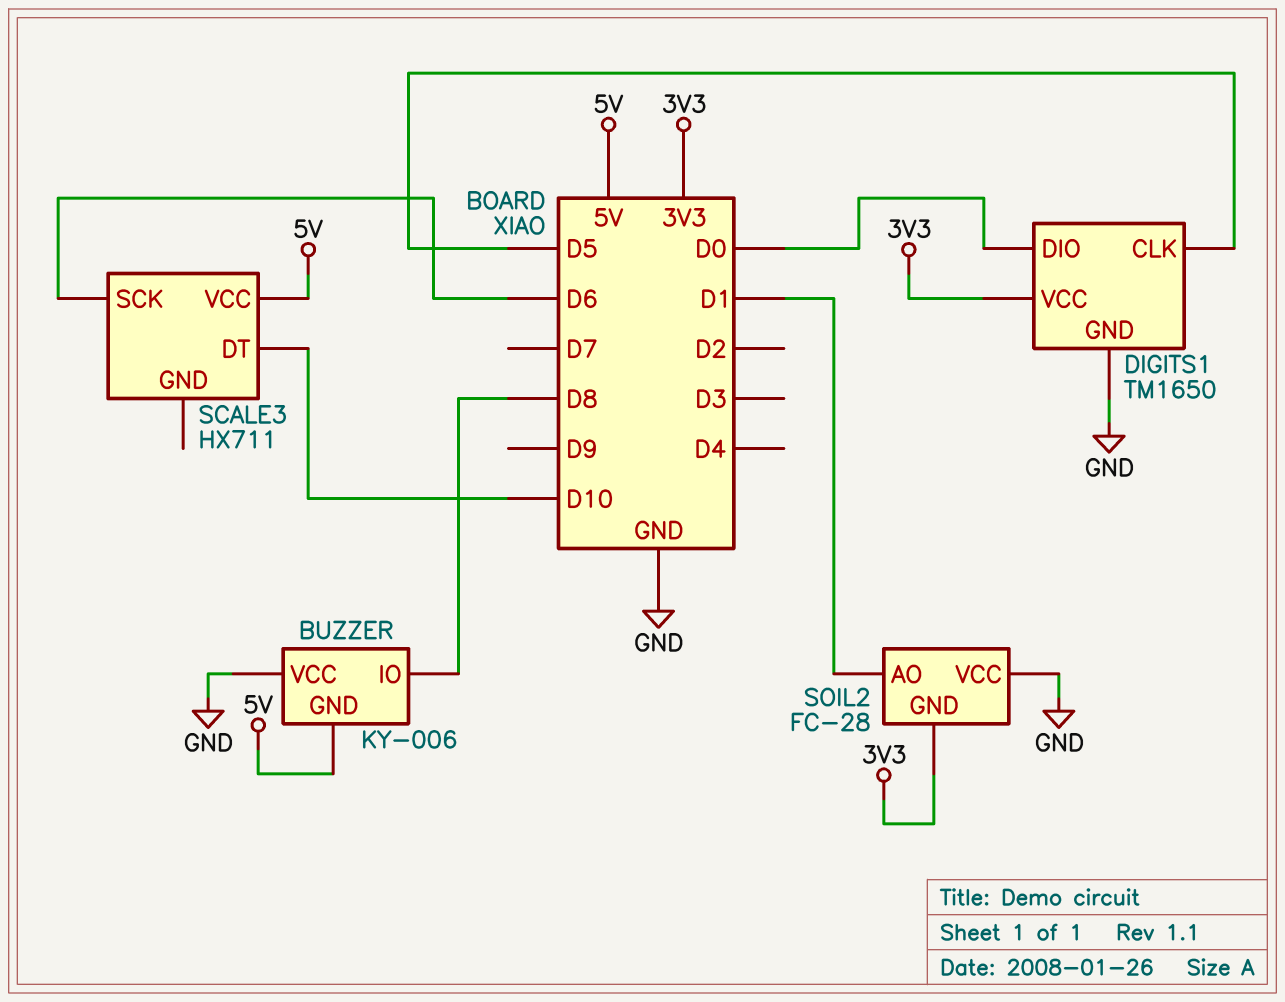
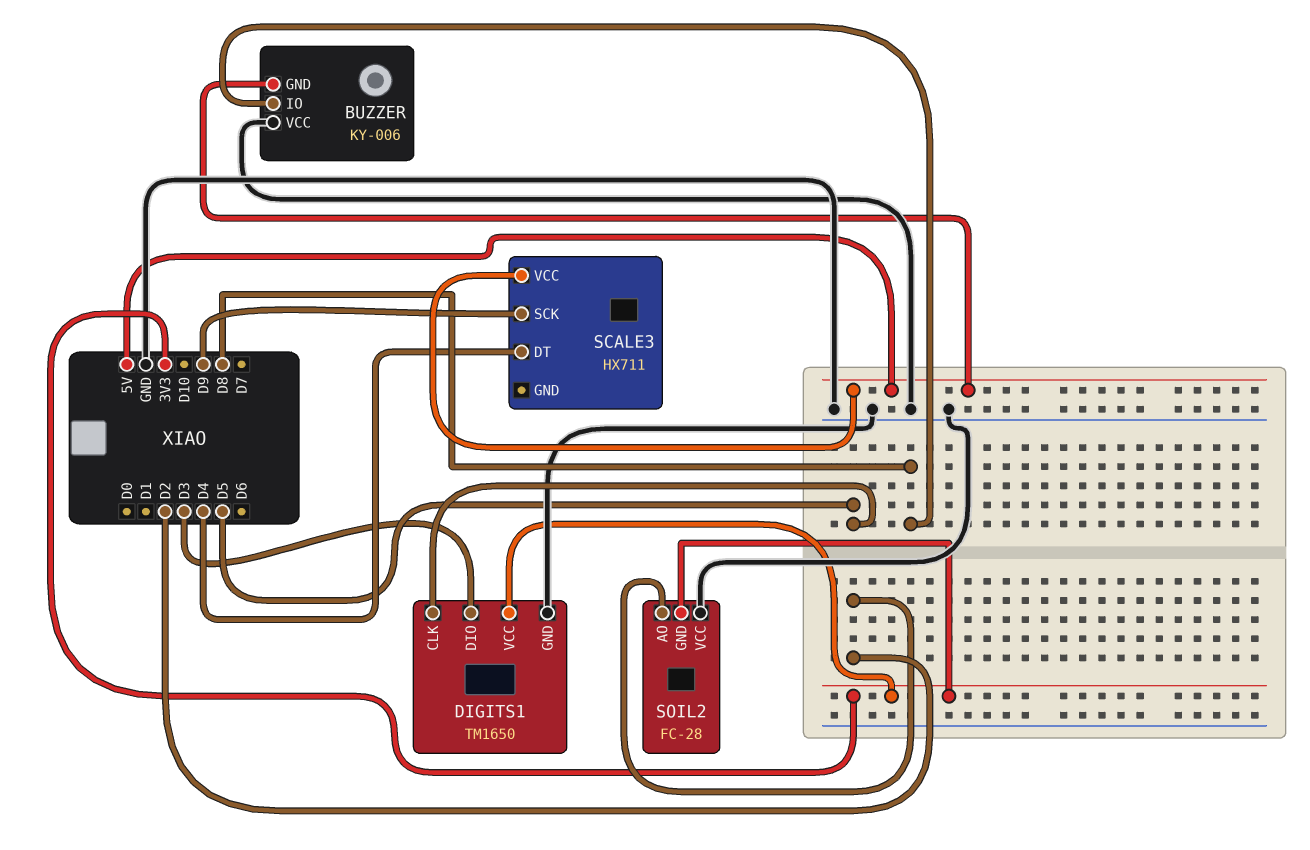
DIGITS1 pin DIO: D0 -> D3
SCALE3 pin DT: D10 -> D4
SCALE3 pin SCK: D6 -> D9
SOIL2 pin AO: D1 -> D2

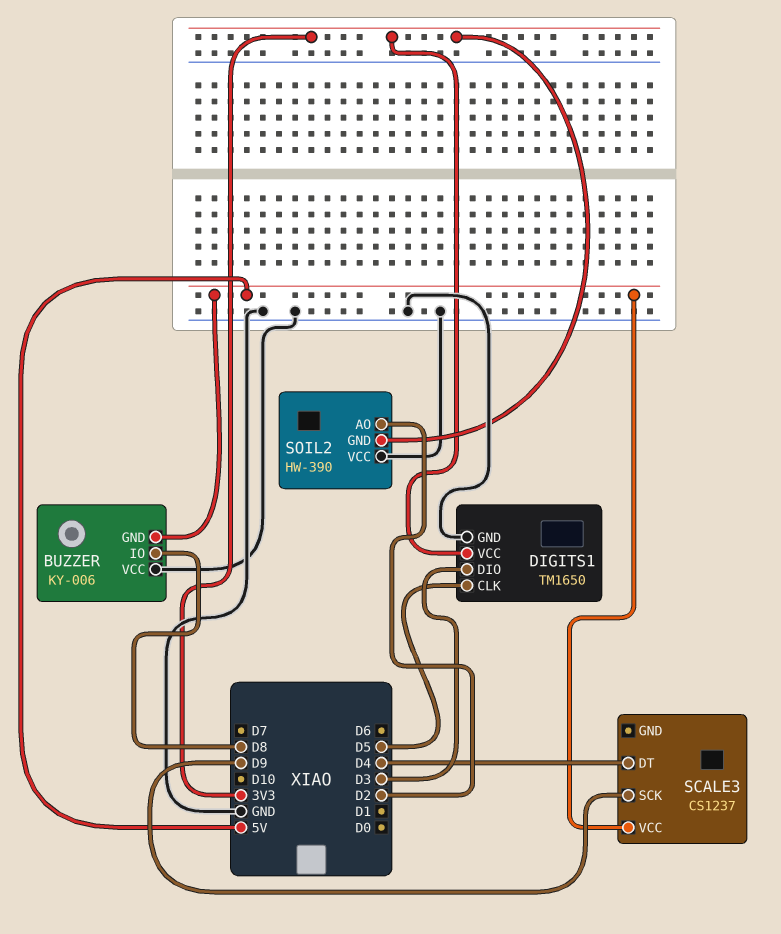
SCALE3: HX711 -> CS1237
SOIL2: FC-28 -> HW-390

